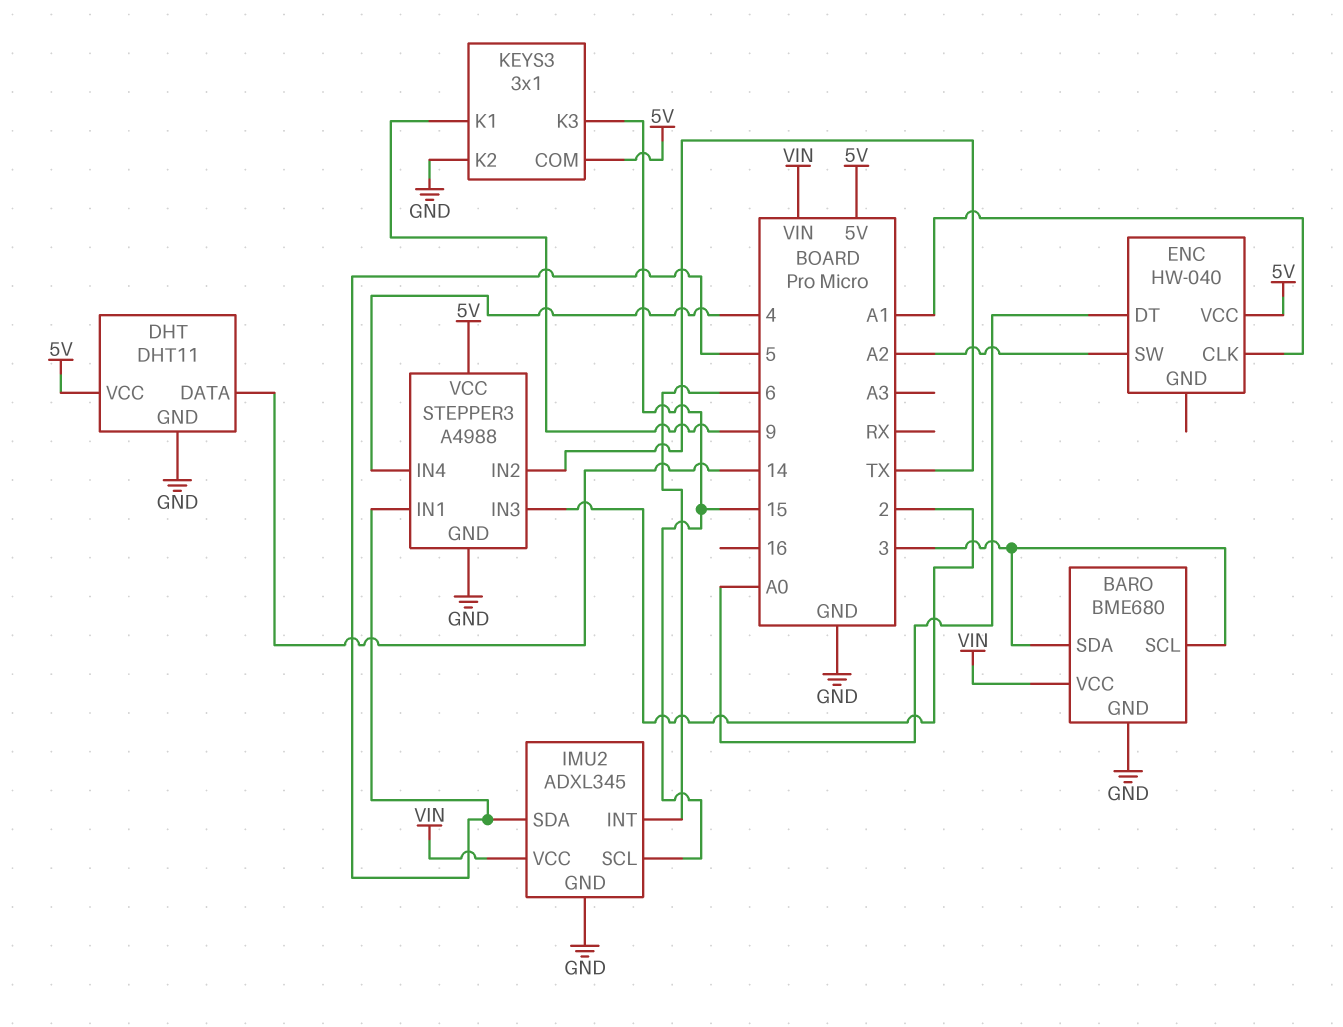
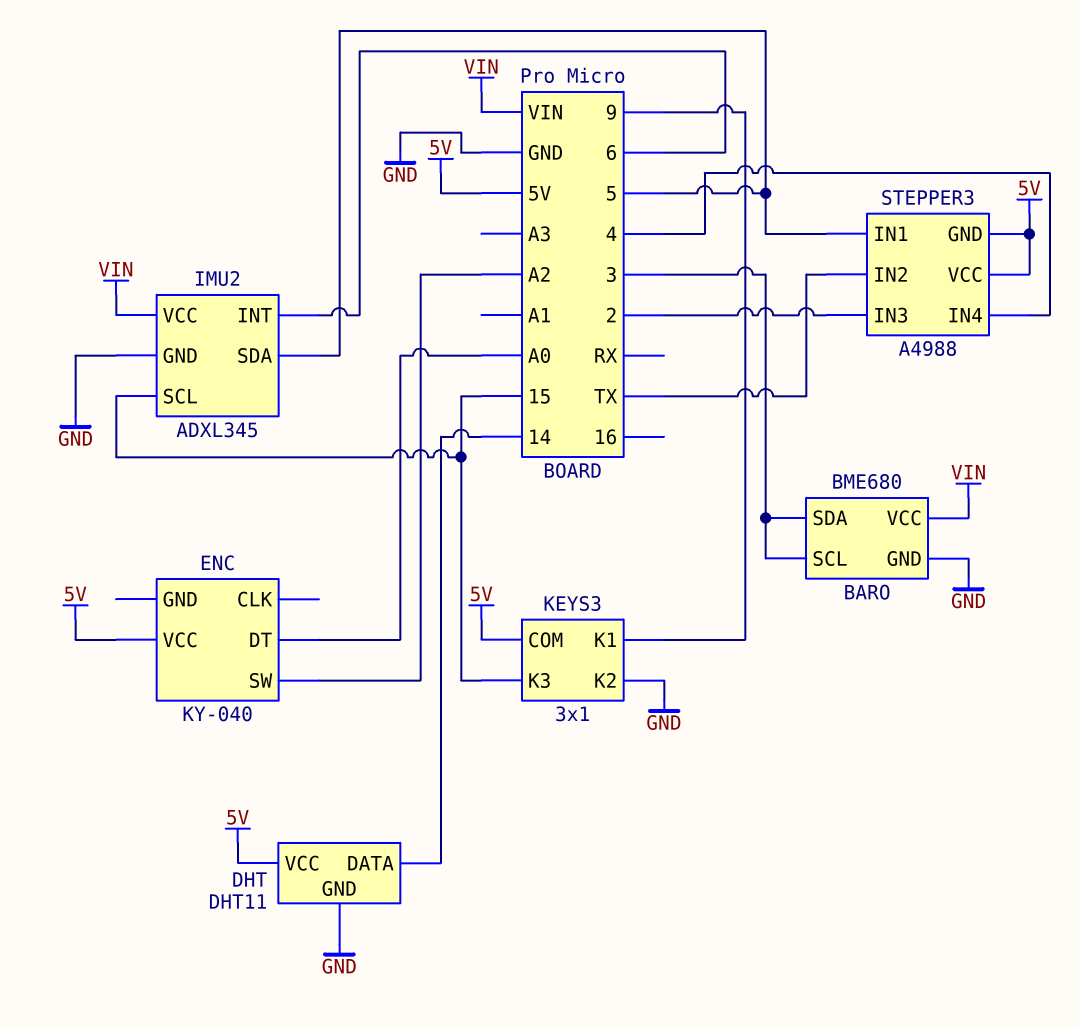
ENC: HW-040 -> KY-040
ENC pin CLK: A1 -> none
STEPPER3 pin GND: GND -> 5V

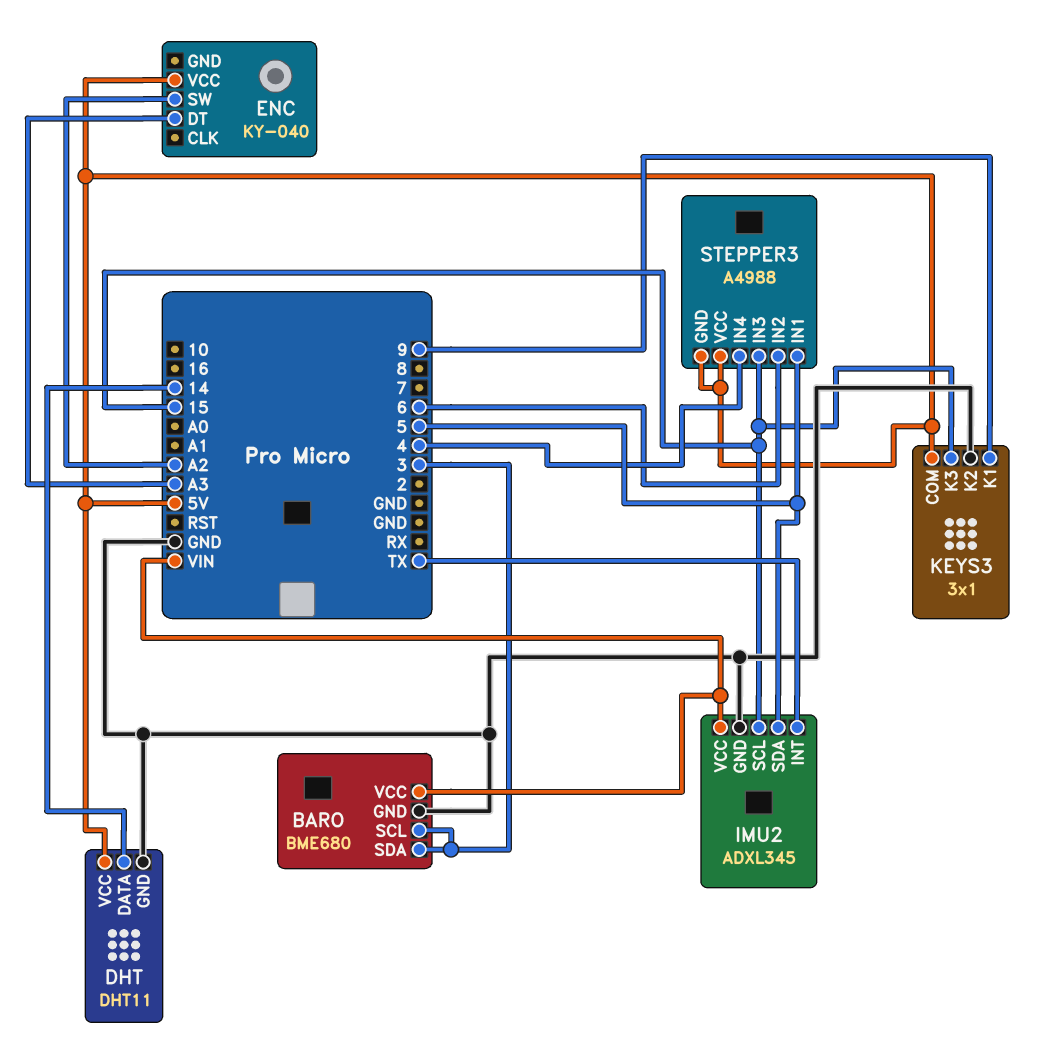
ENC pin DT: A0 -> A3
IMU2 pin INT: 6 -> TX
STEPPER3 pin IN2: TX -> 6
STEPPER3 pin IN3: 2 -> 15

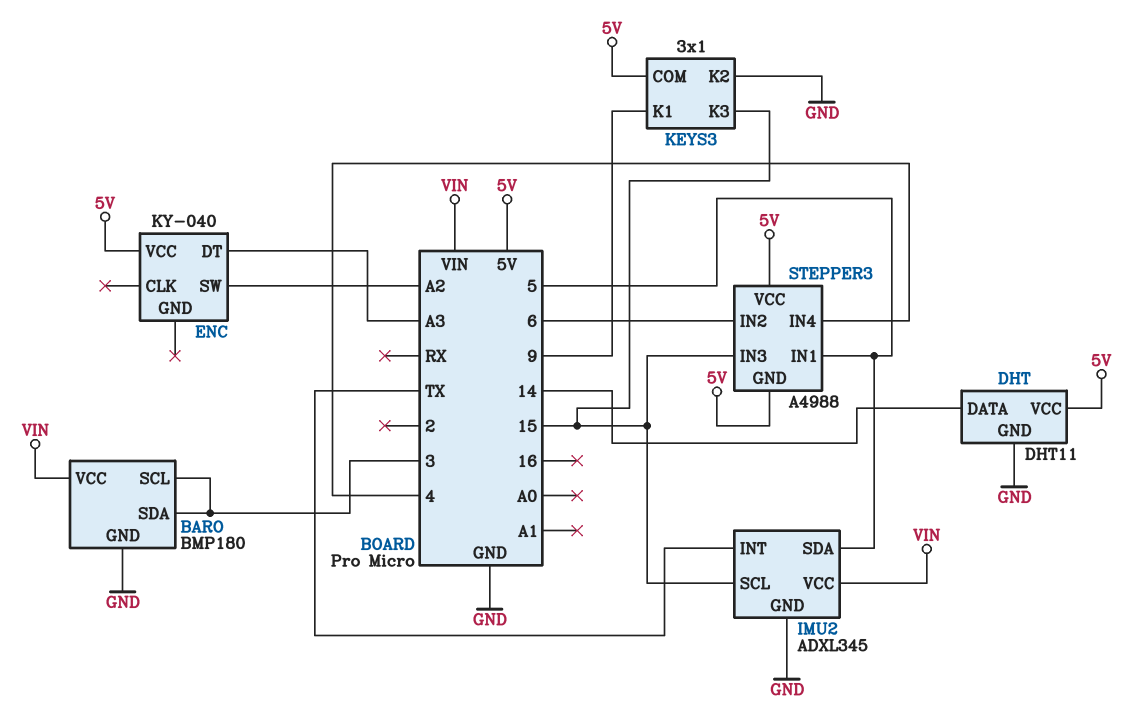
BARO: BME680 -> BMP180

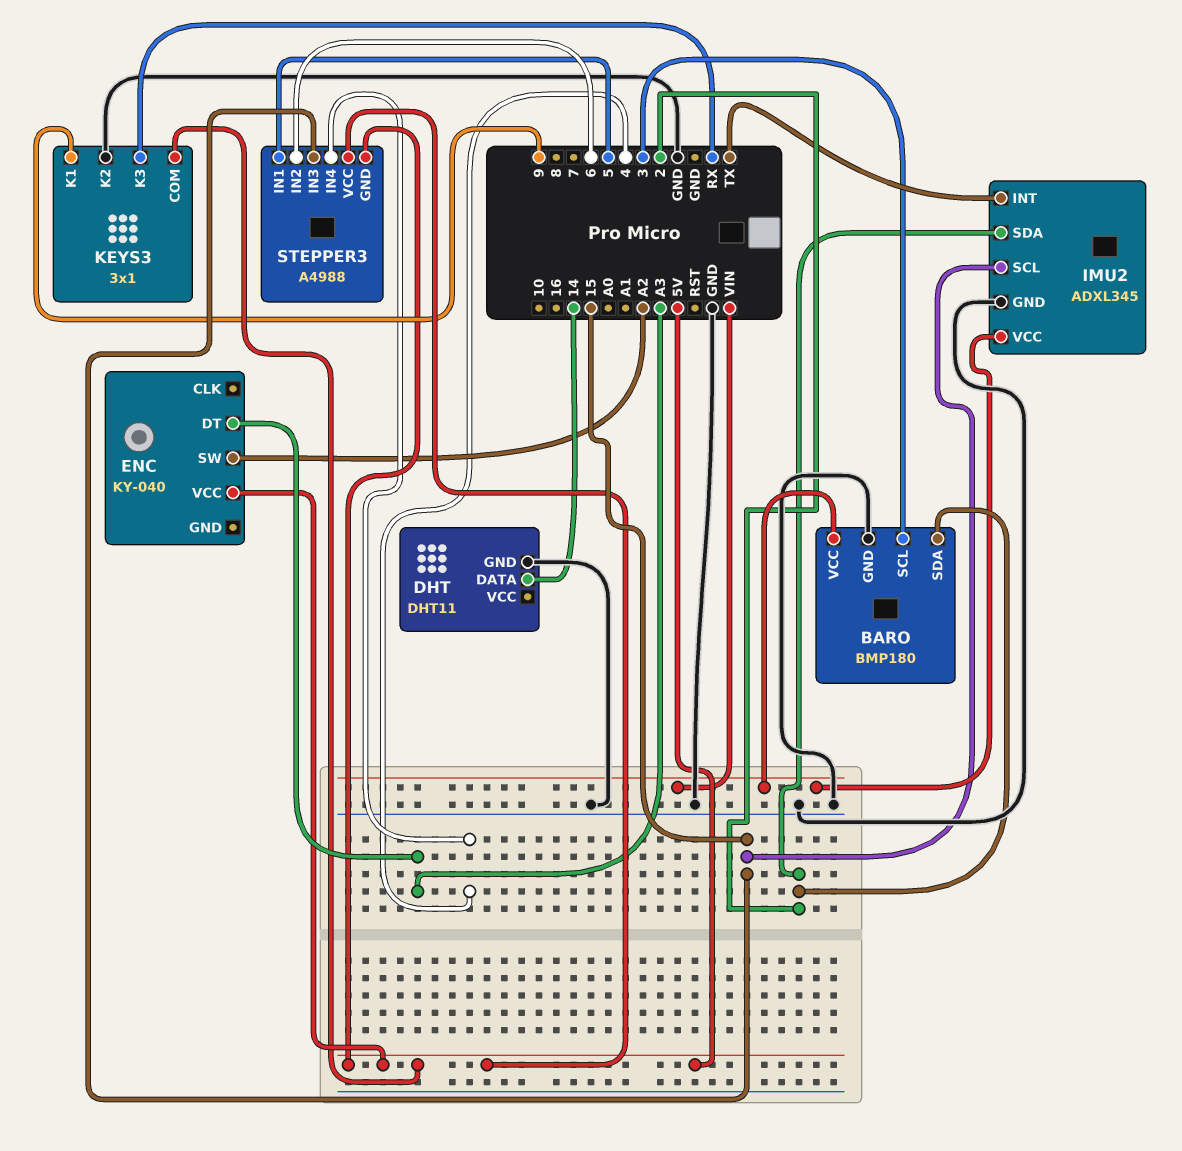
BARO pin SDA: 3 -> 2
DHT pin VCC: 5V -> none
IMU2 pin SDA: 5 -> 2
KEYS3 pin K3: 15 -> RX

